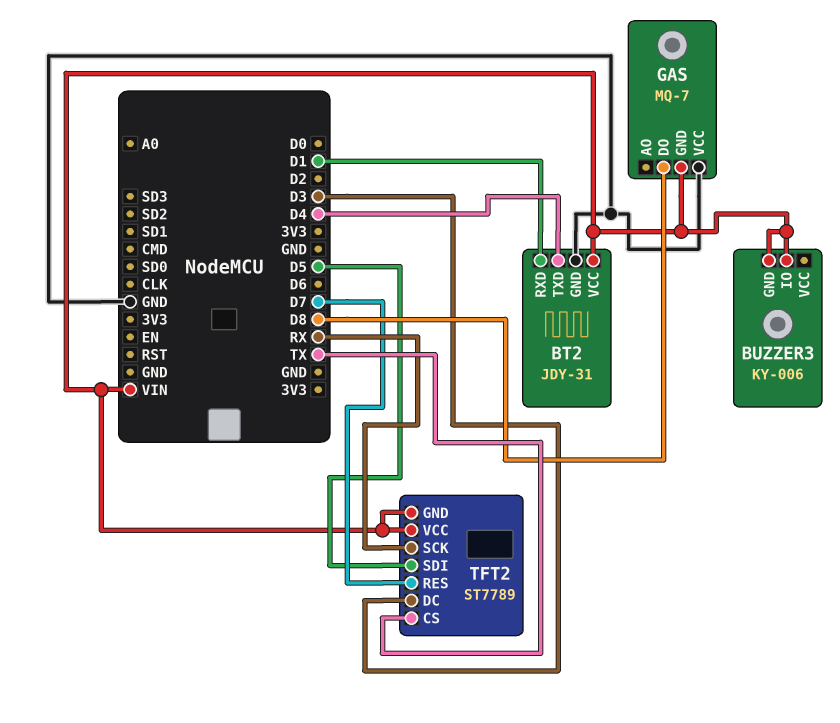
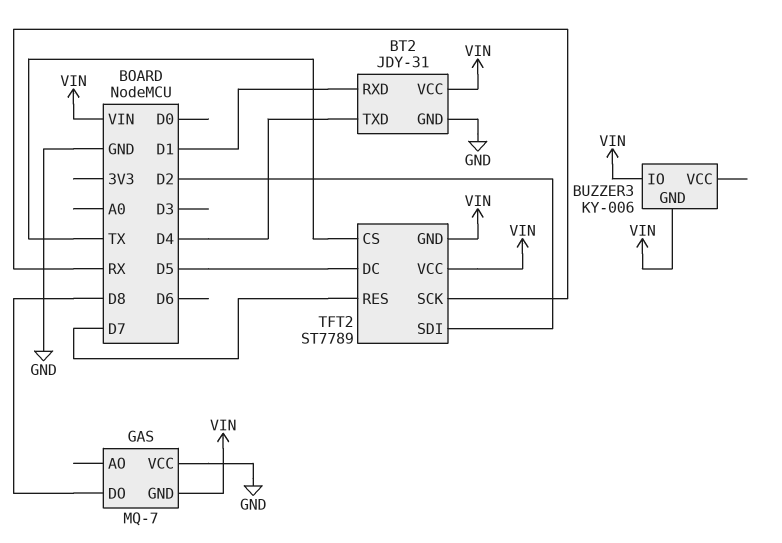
TFT2 pin DC: D3 -> D5
TFT2 pin SDI: D5 -> D2

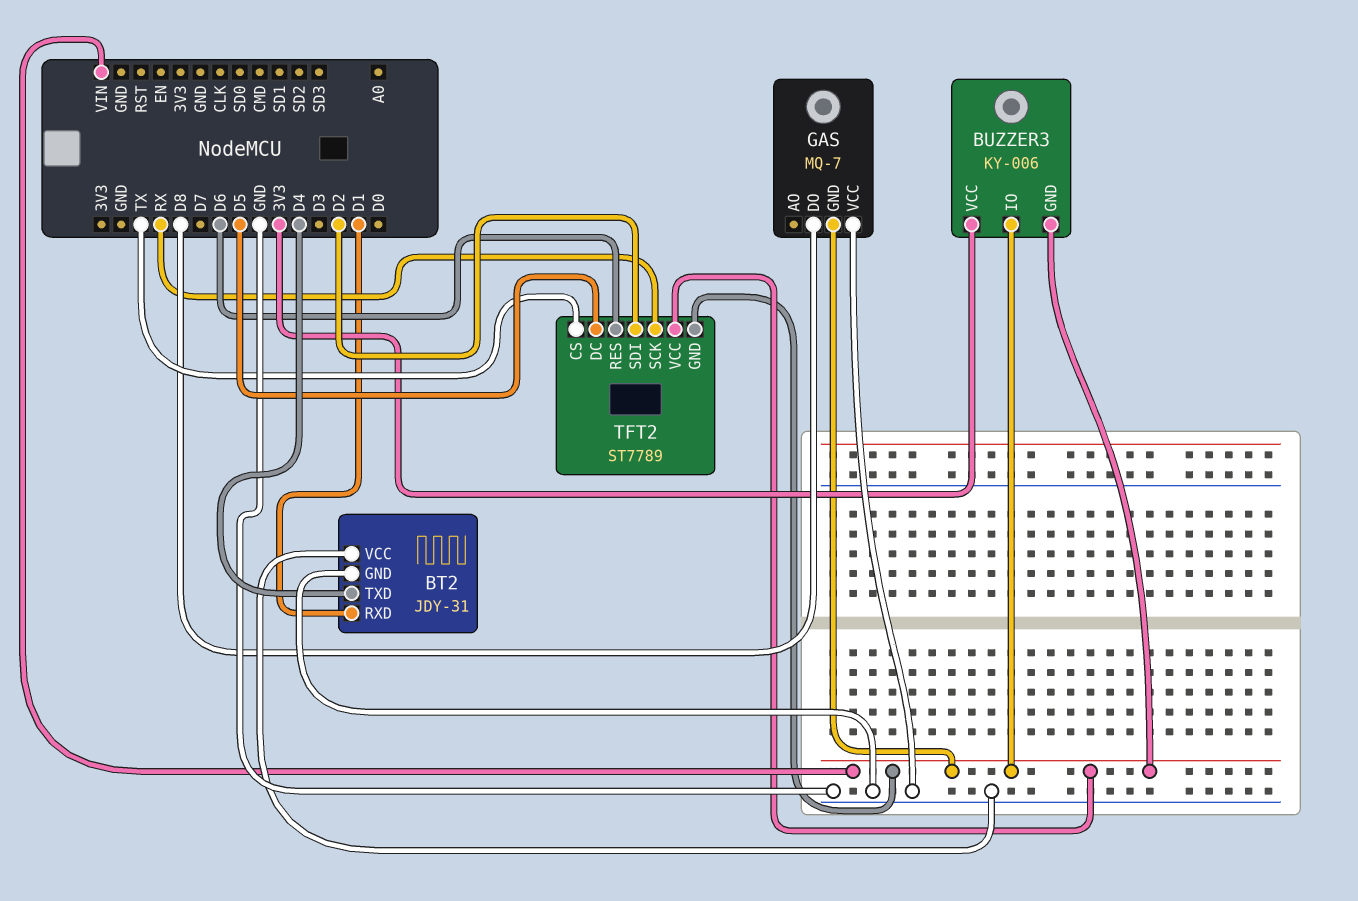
BT2 pin VCC: VIN -> GND
BUZZER3 pin VCC: none -> 3V3
TFT2 pin RES: D7 -> D6

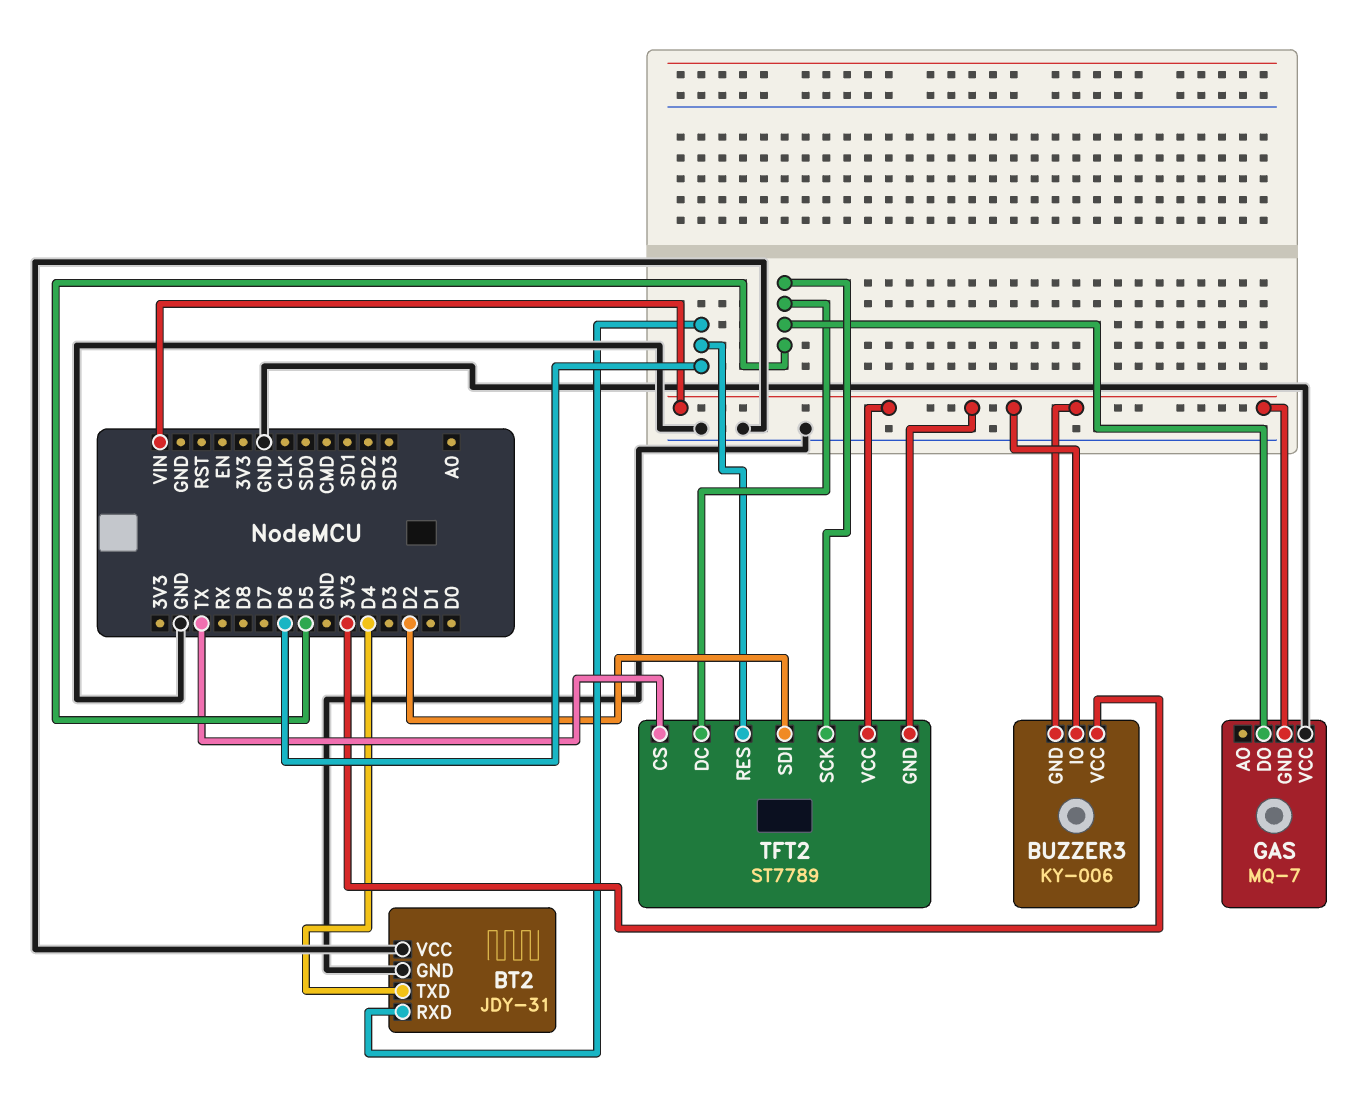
BT2 pin RXD: D1 -> D6
GAS pin DO: D8 -> D5
TFT2 pin SCK: RX -> D5

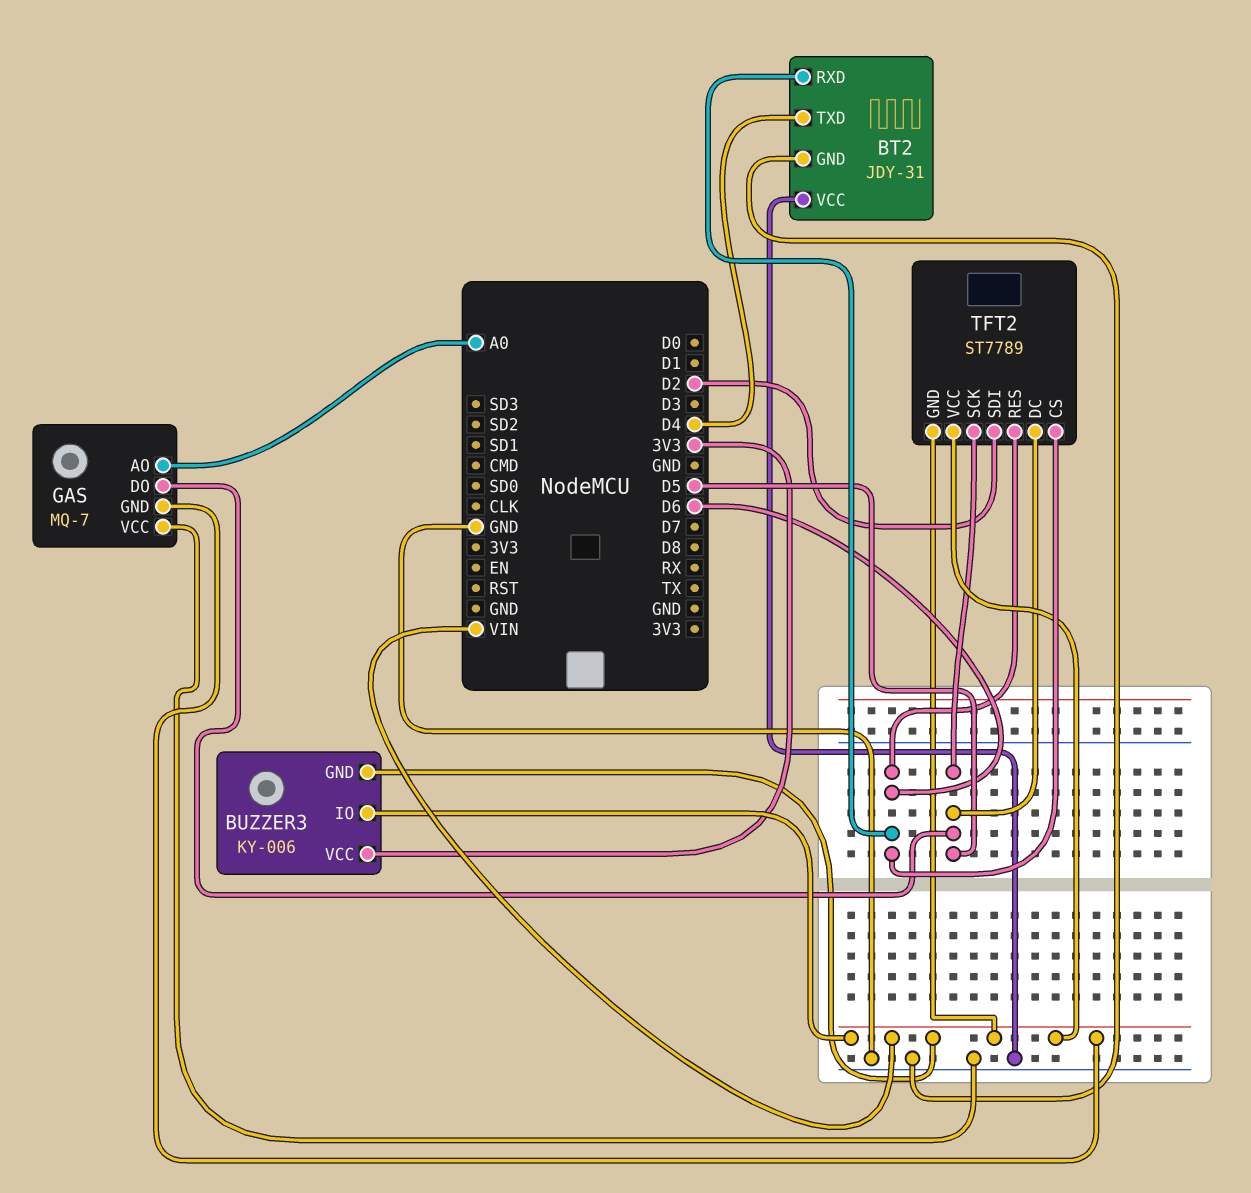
GAS pin AO: none -> A0
TFT2 pin CS: TX -> D6

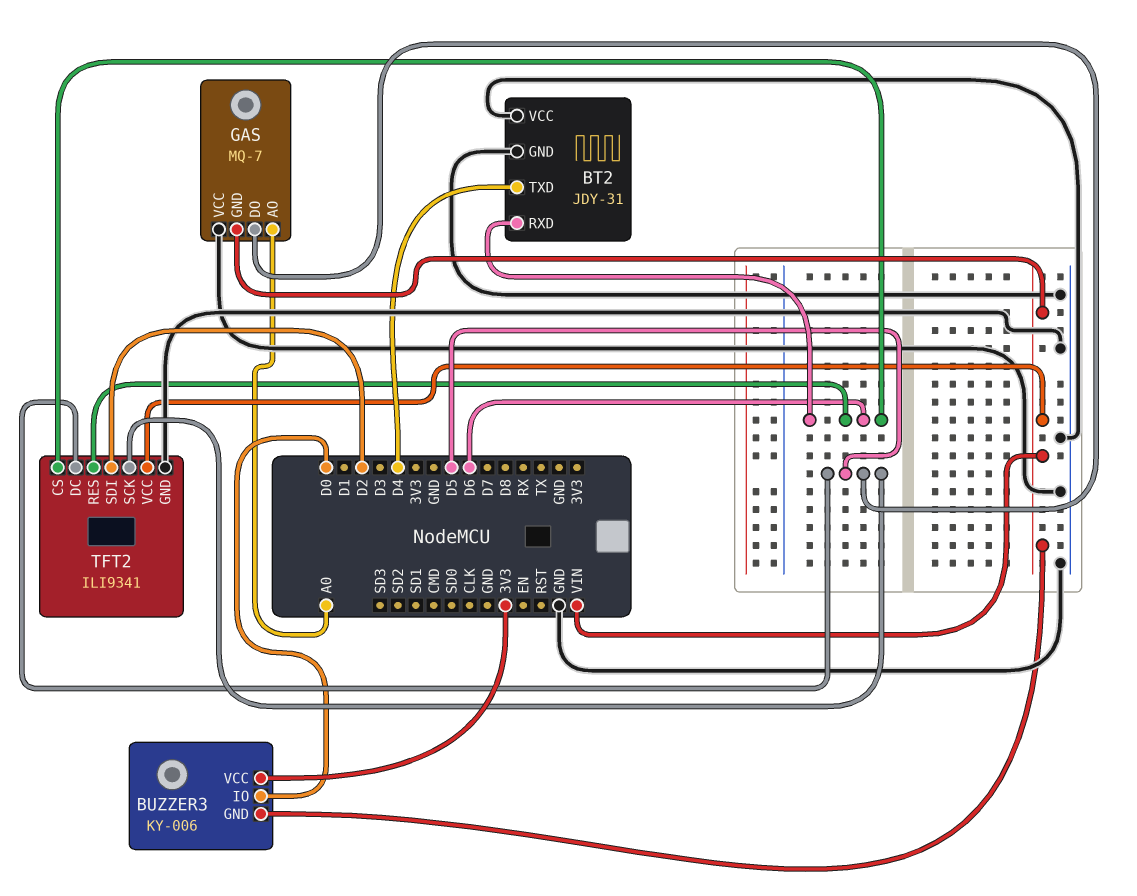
BUZZER3 pin IO: VIN -> D0
TFT2: ST7789 -> ILI9341
TFT2 pin GND: VIN -> GND

